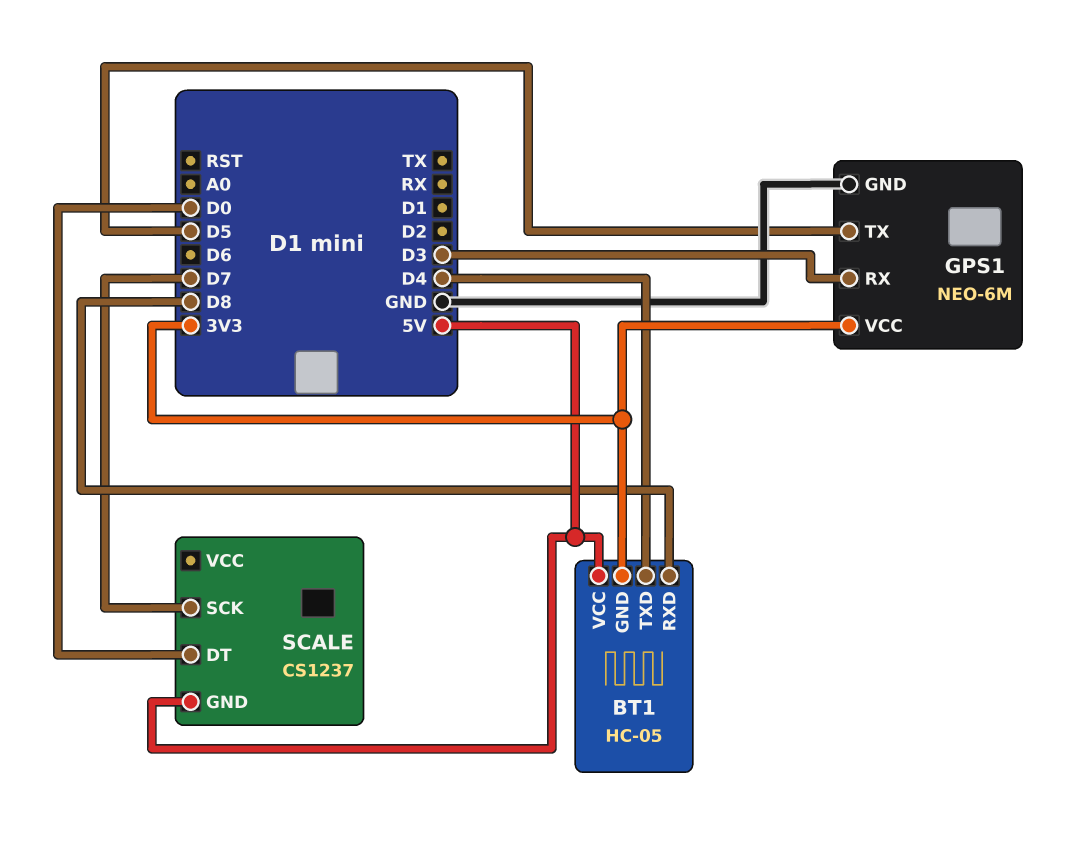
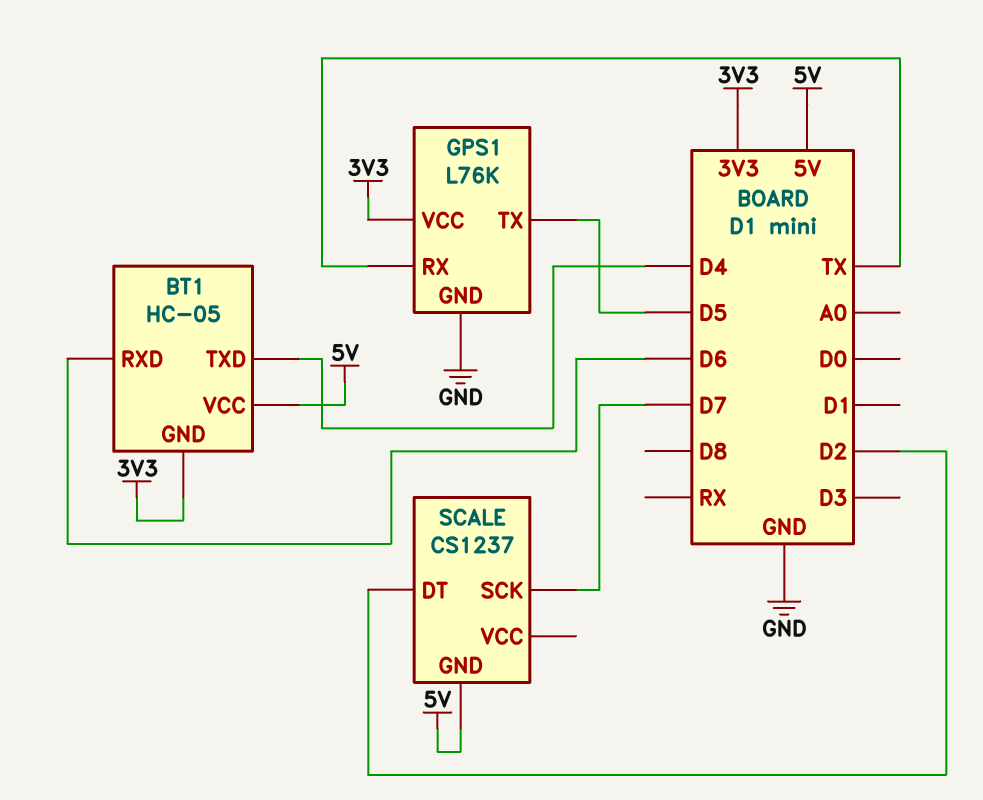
BT1 pin RXD: D8 -> D6
GPS1: NEO-6M -> L76K
GPS1 pin RX: D3 -> TX
SCALE pin DT: D0 -> D2

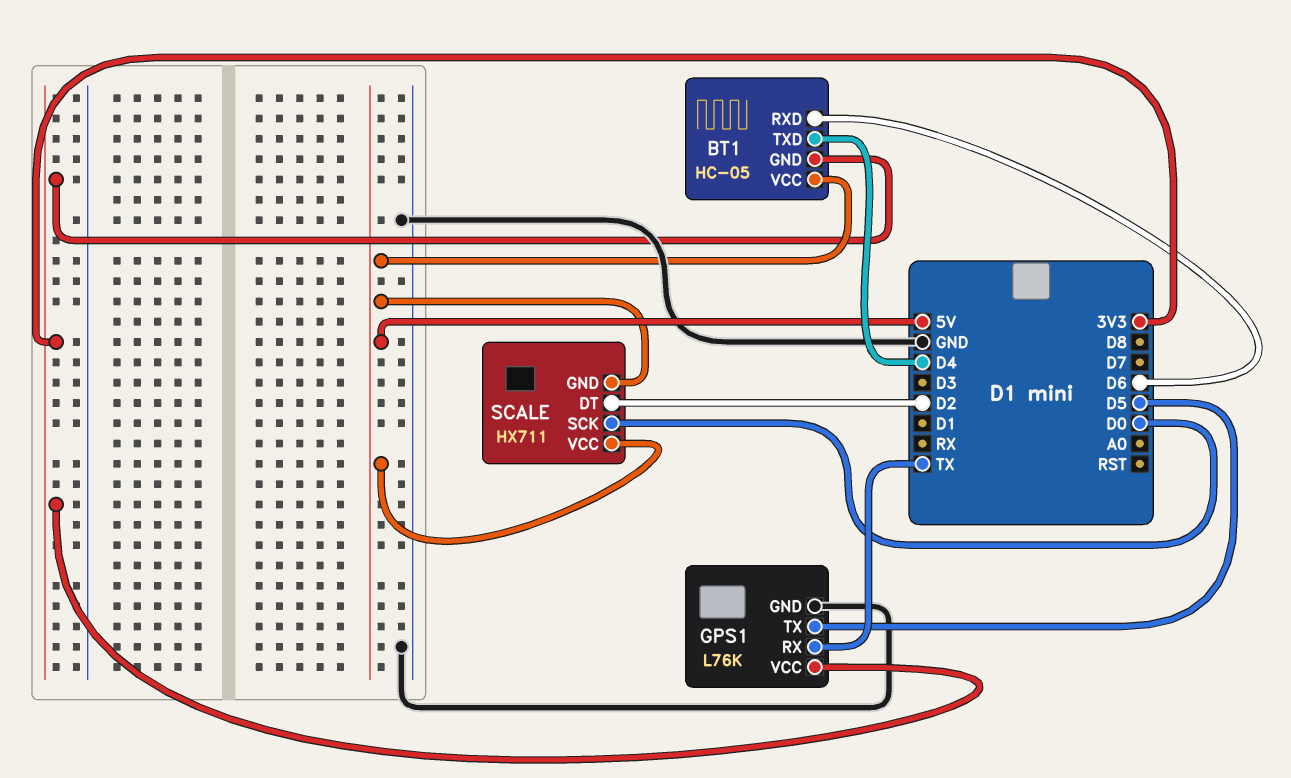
SCALE: CS1237 -> HX711
SCALE pin SCK: D7 -> D0
SCALE pin VCC: none -> 5V

